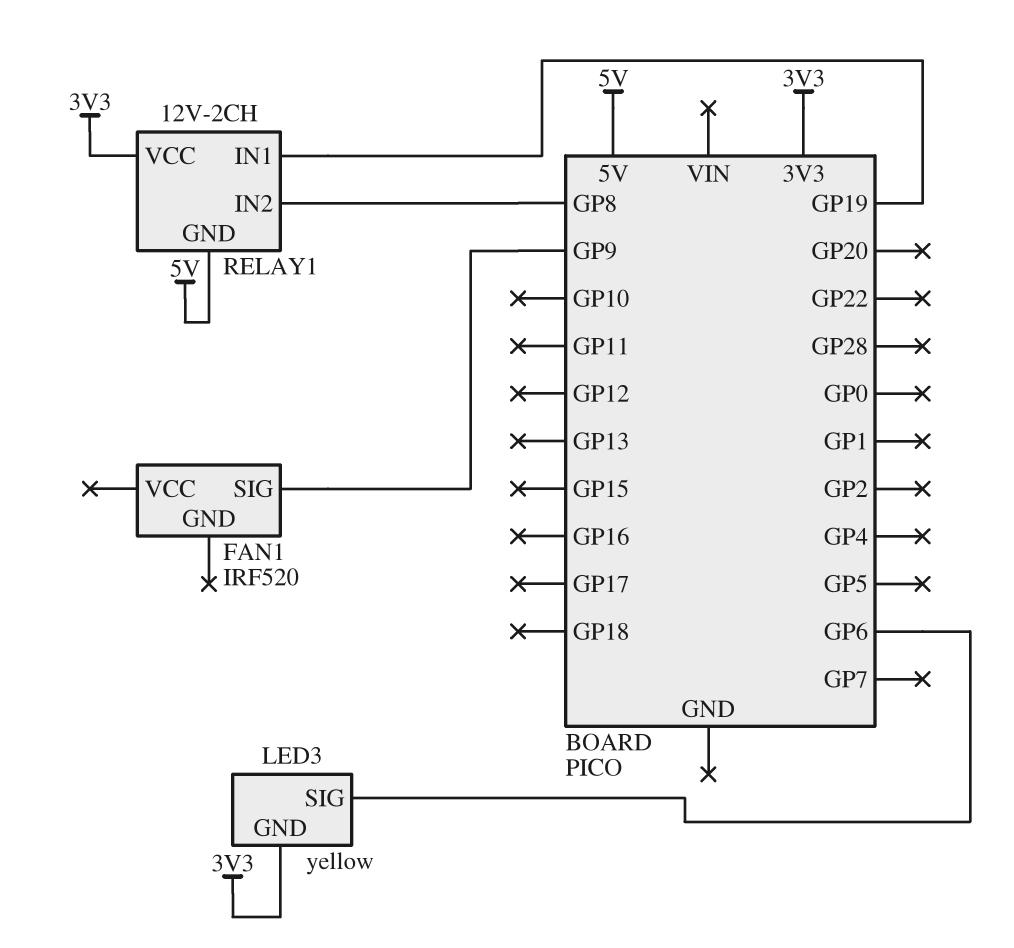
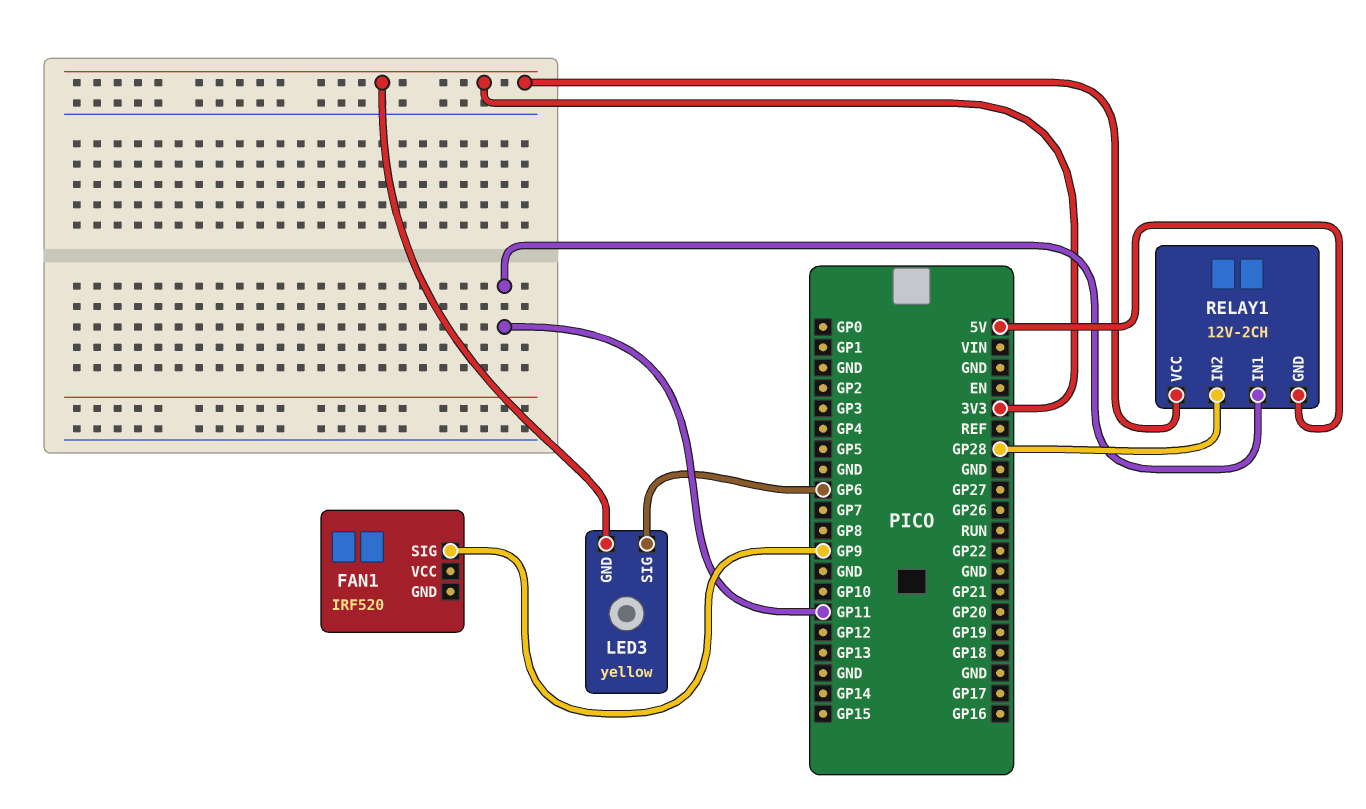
RELAY1 pin IN1: GP19 -> GP11
RELAY1 pin IN2: GP8 -> GP28

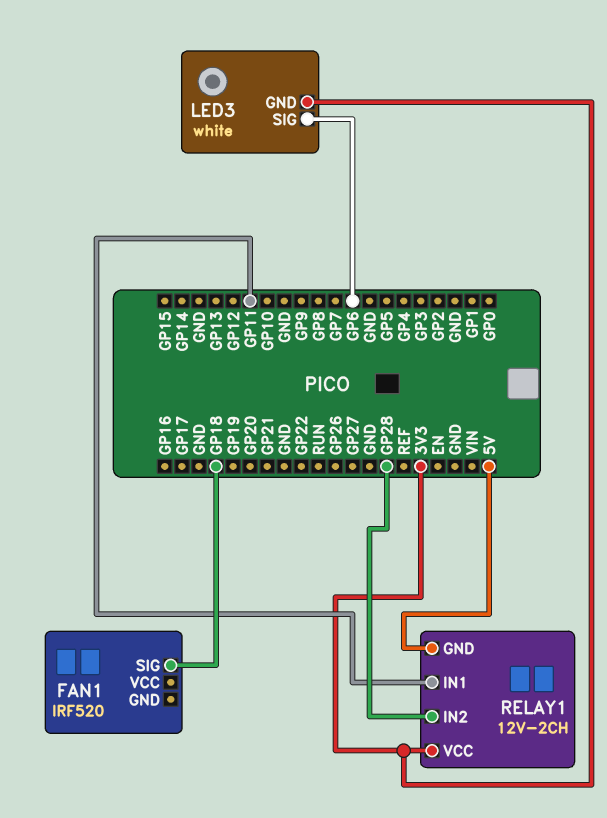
FAN1 pin SIG: GP9 -> GP18
LED3: yellow -> white

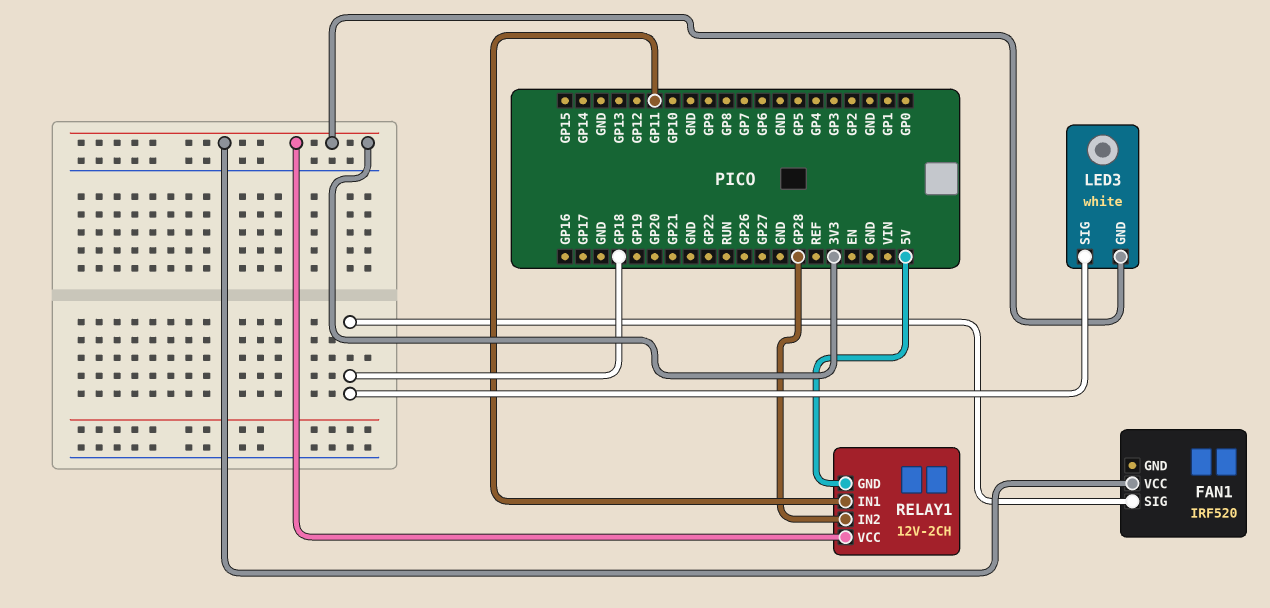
FAN1 pin VCC: none -> 3V3
LED3 pin SIG: GP6 -> GP18

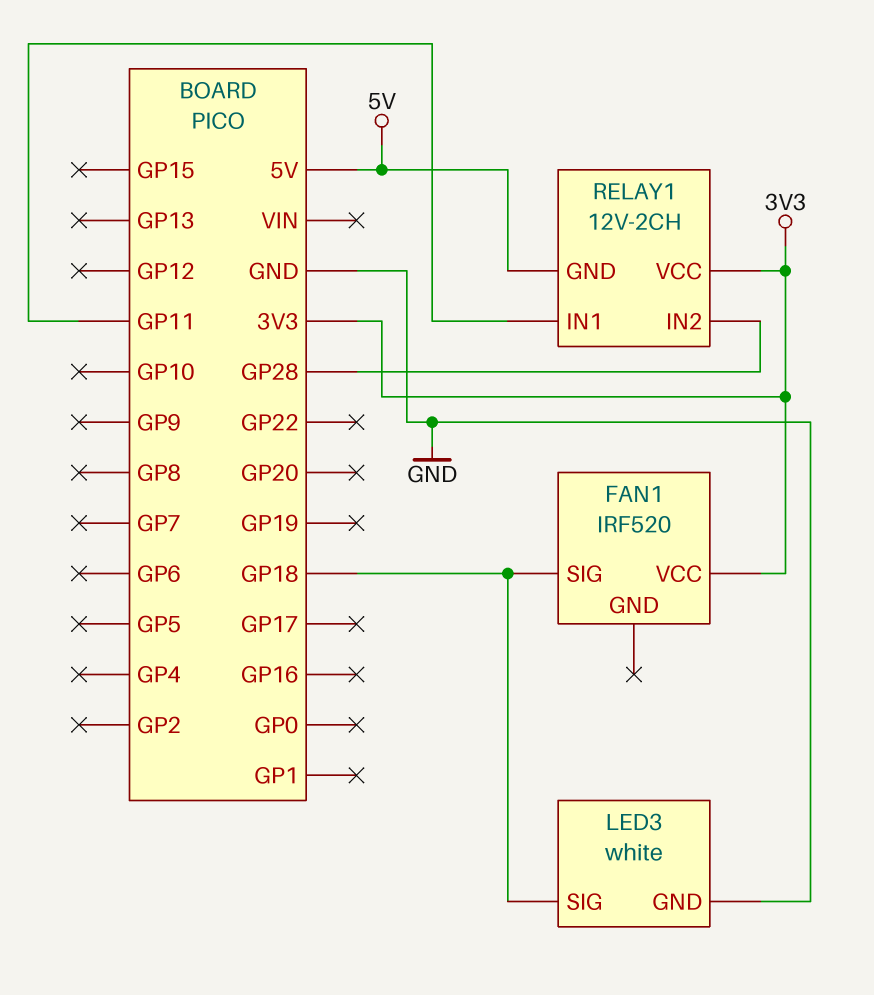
LED3 pin GND: 3V3 -> GND

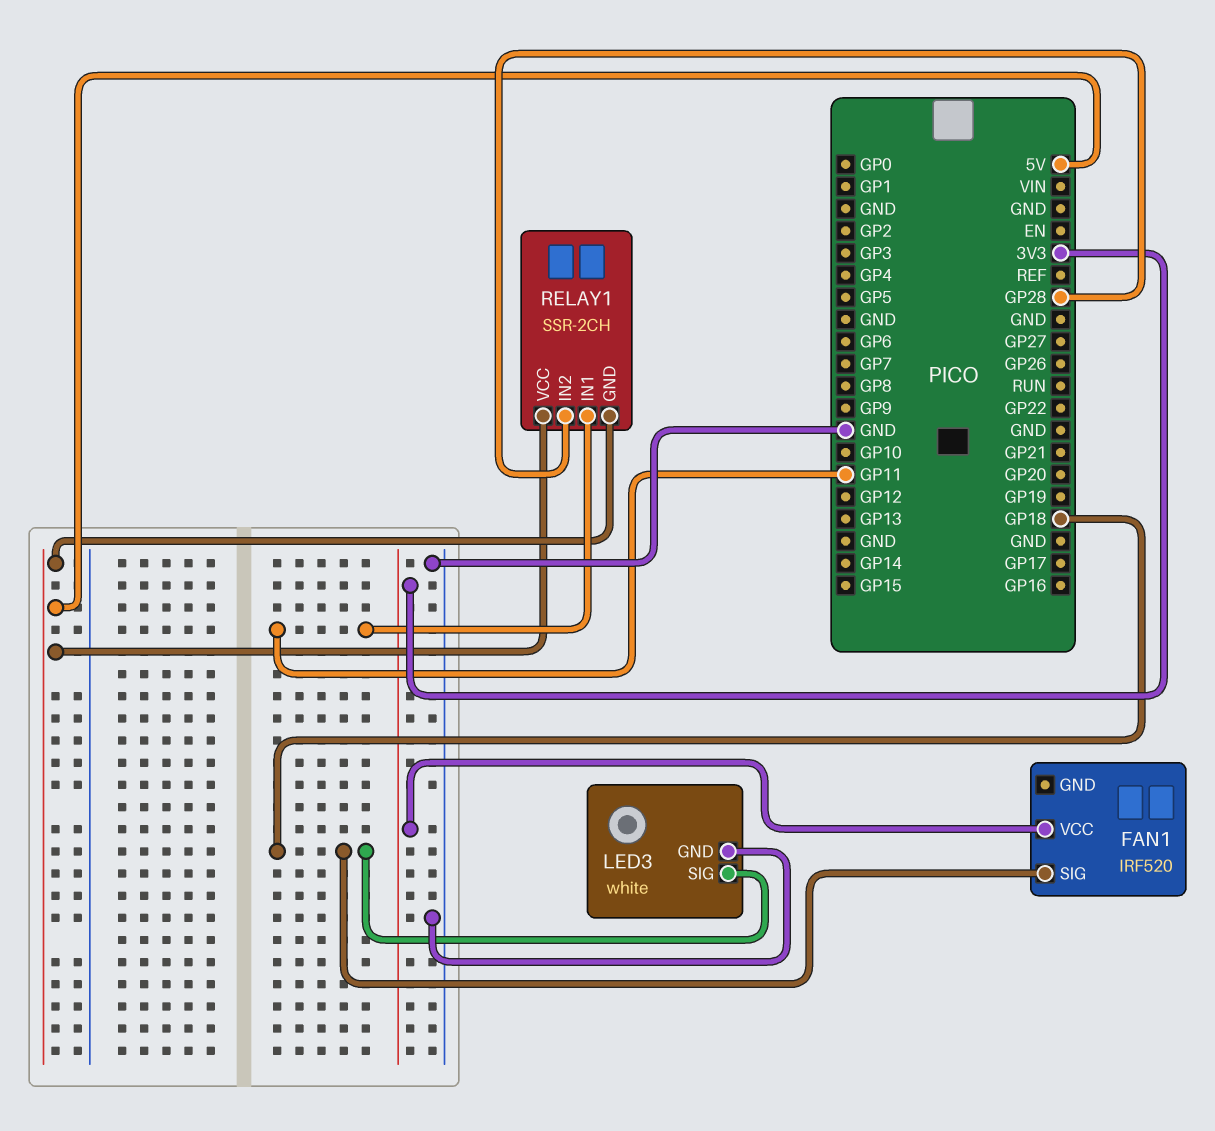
RELAY1: 12V-2CH -> SSR-2CH
RELAY1 pin VCC: 3V3 -> 5V

